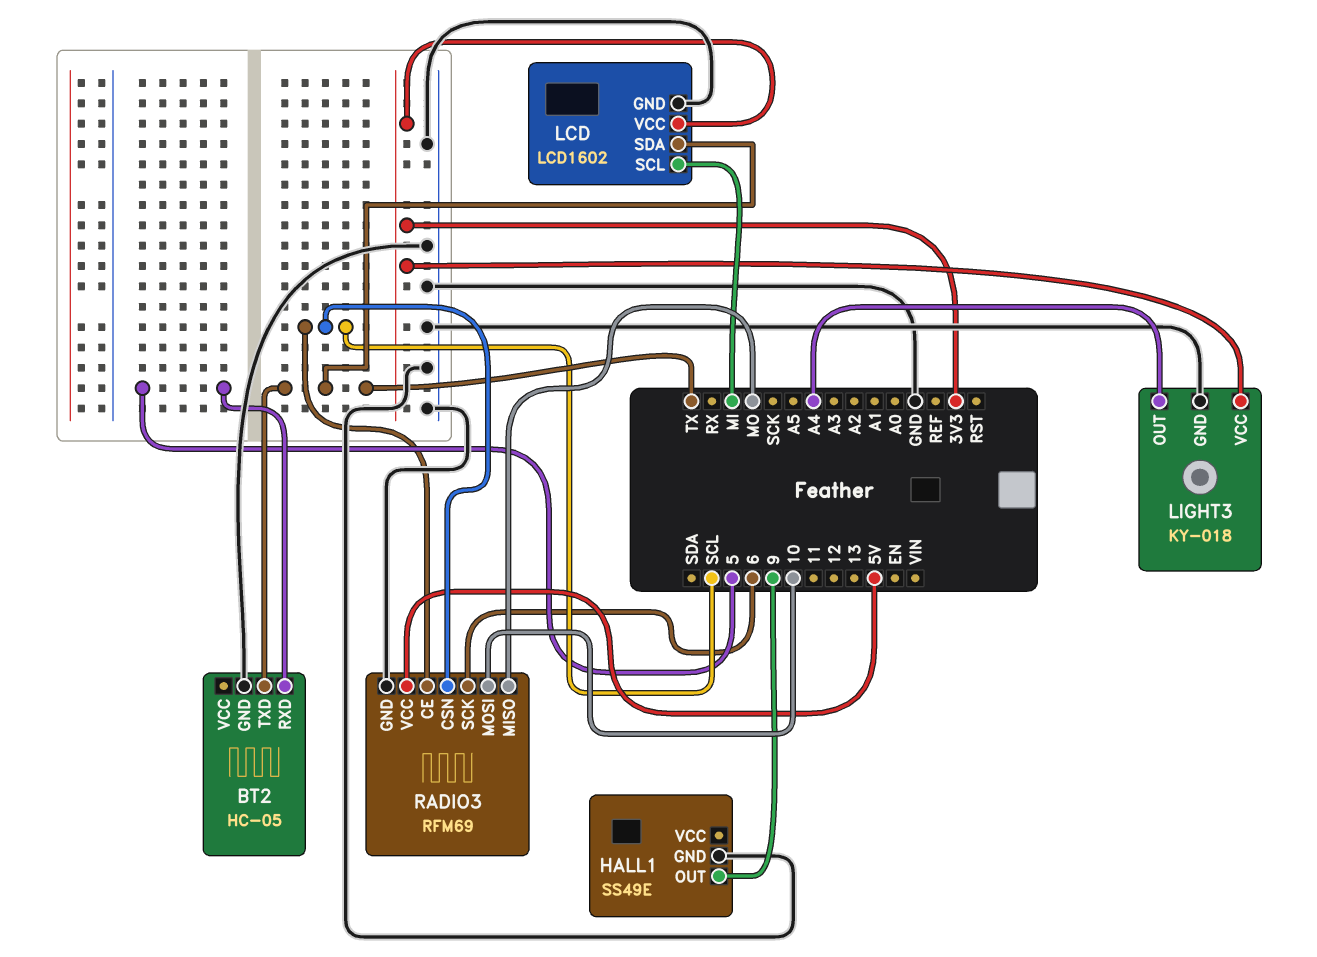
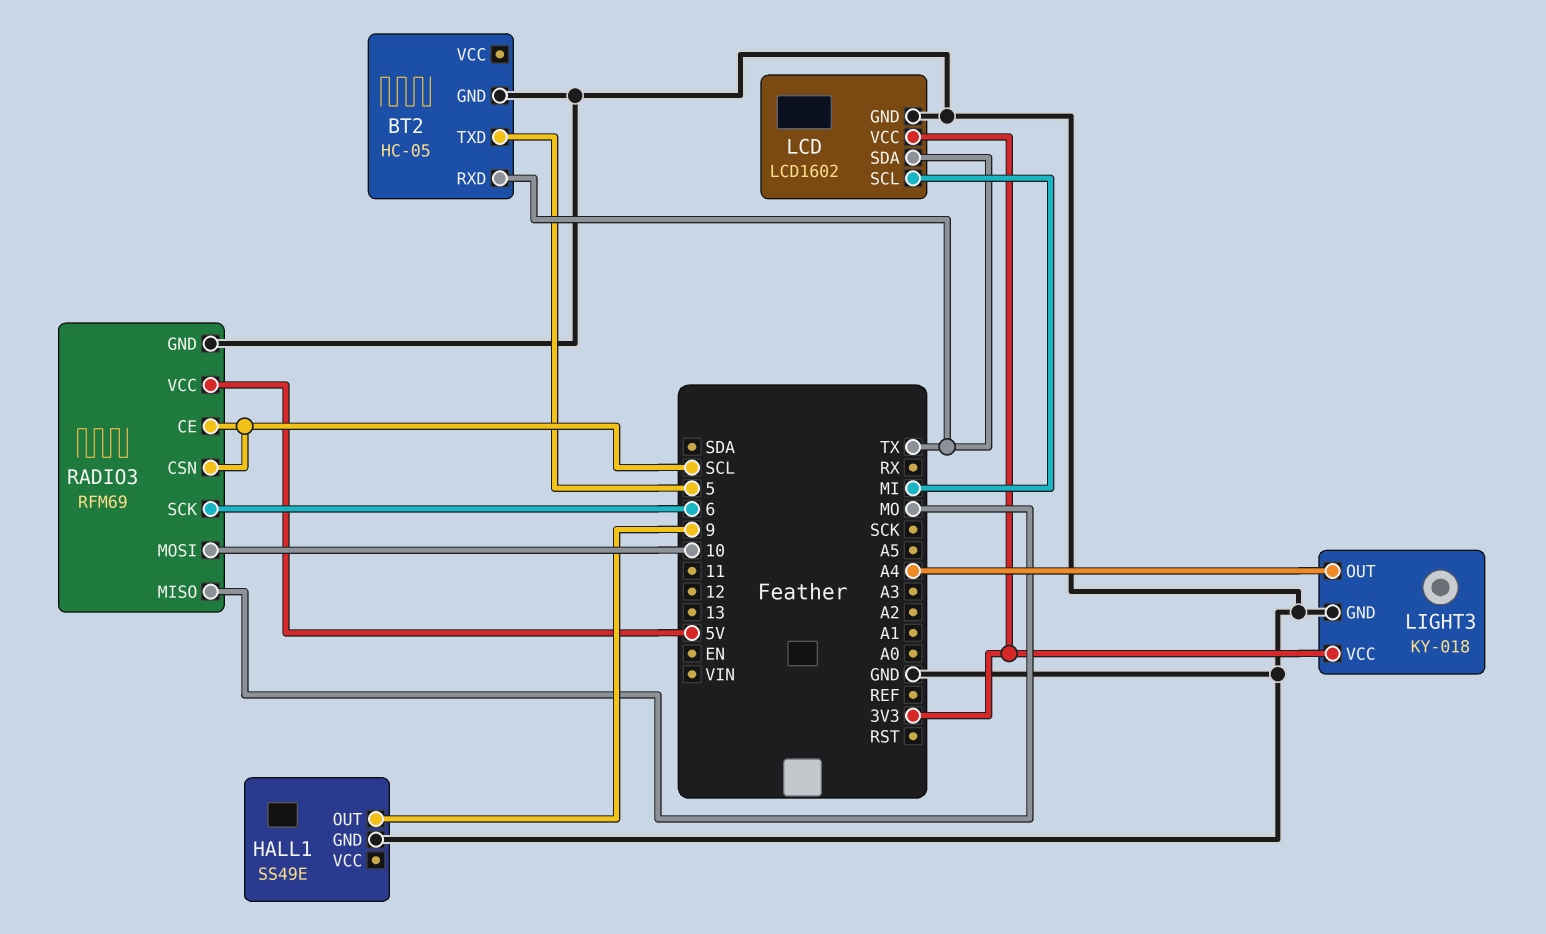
BT2 pin RXD: 5 -> TX
BT2 pin TXD: TX -> 5

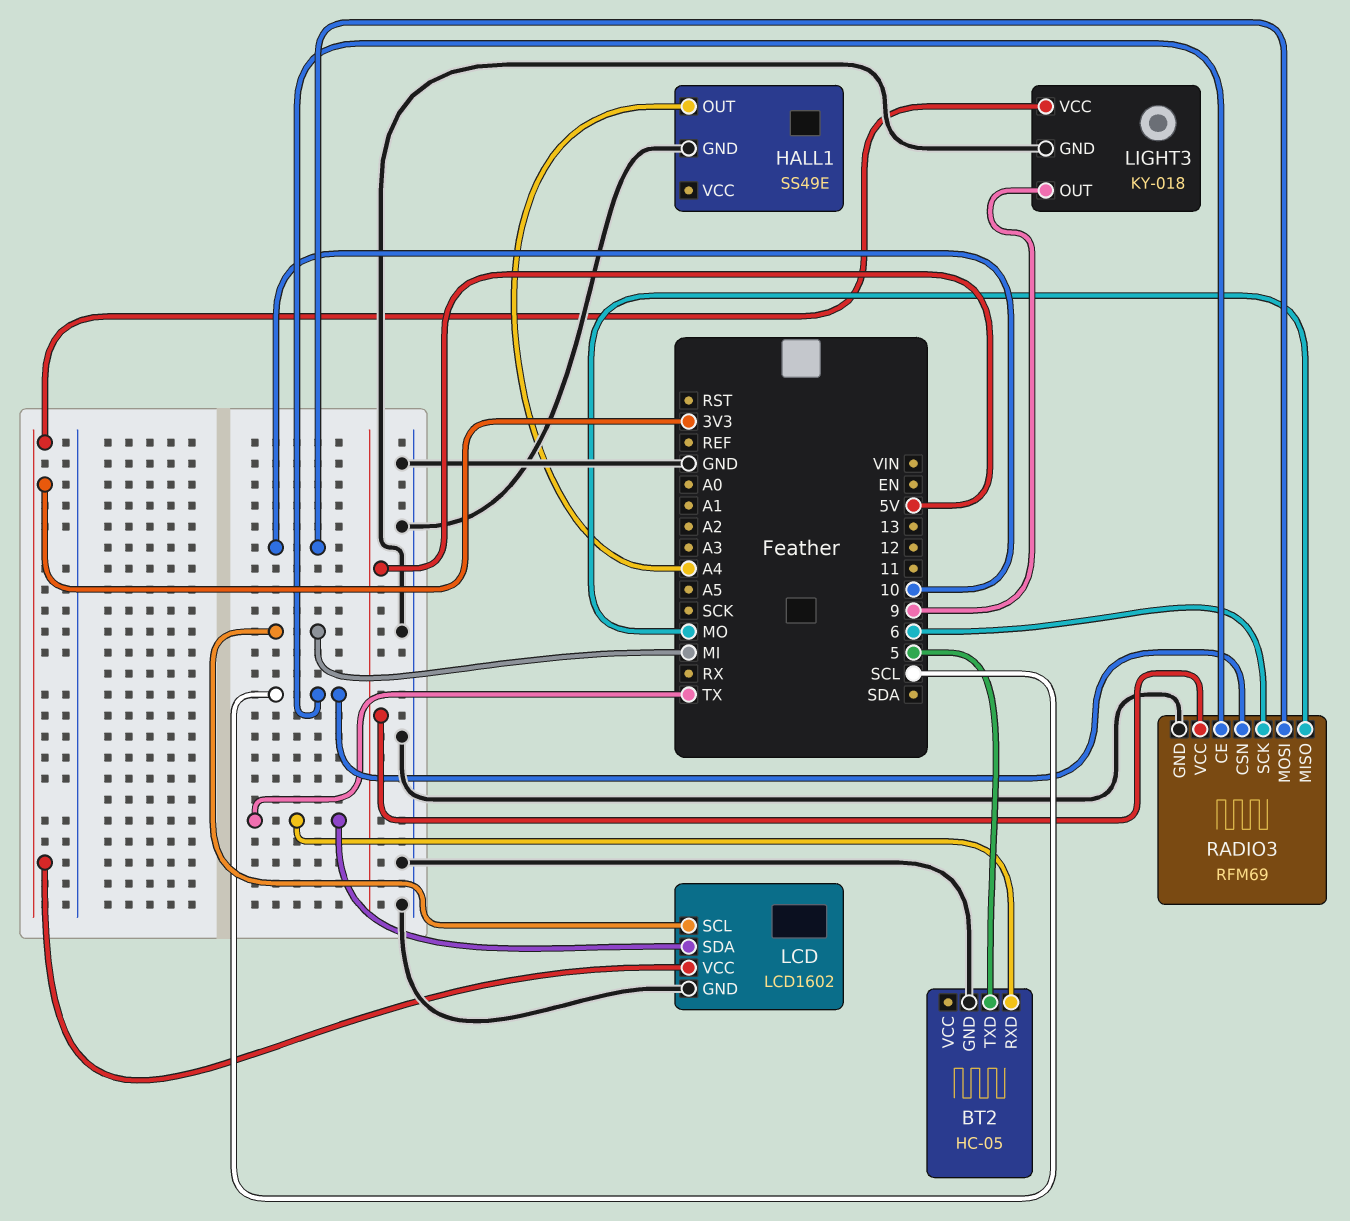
HALL1 pin OUT: 9 -> A4
LIGHT3 pin OUT: A4 -> 9

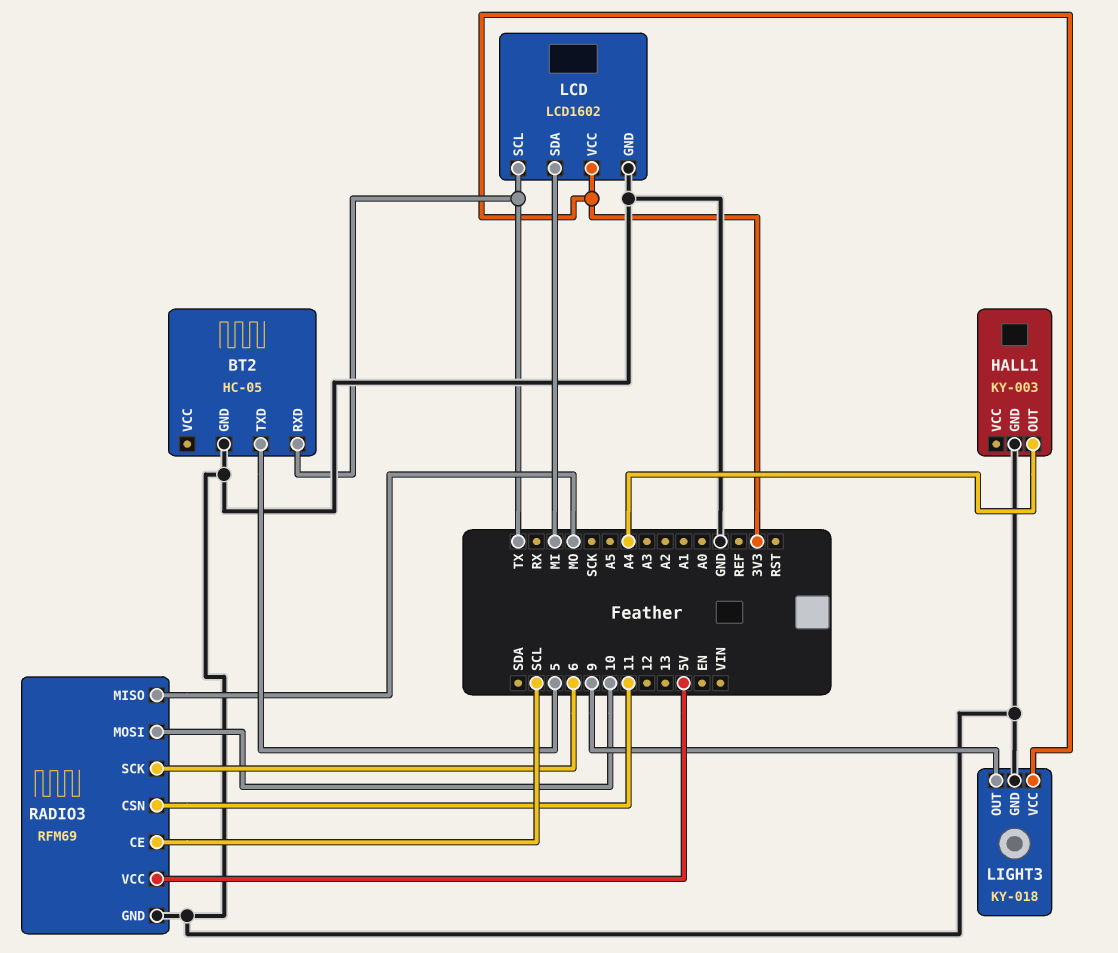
HALL1: SS49E -> KY-003
LCD pin SCL: MI -> TX
LCD pin SDA: TX -> MI
RADIO3 pin CSN: SCL -> 11

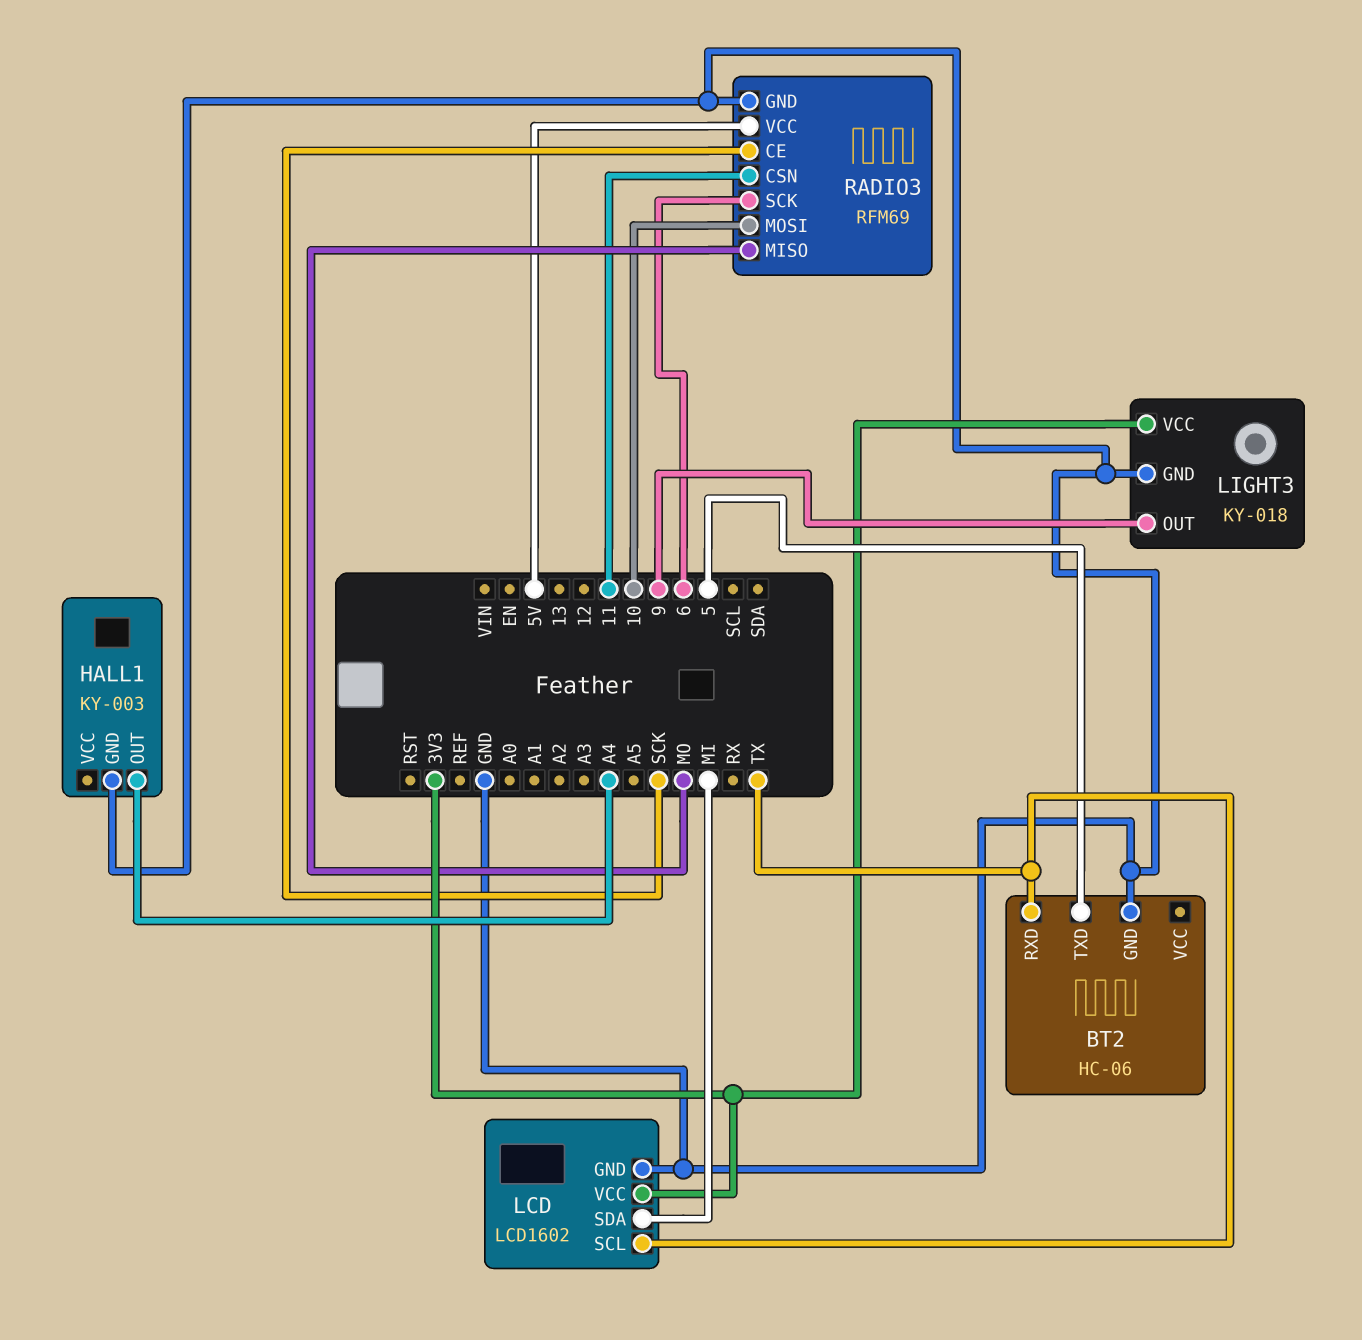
BT2: HC-05 -> HC-06
RADIO3 pin CE: SCL -> SCK

